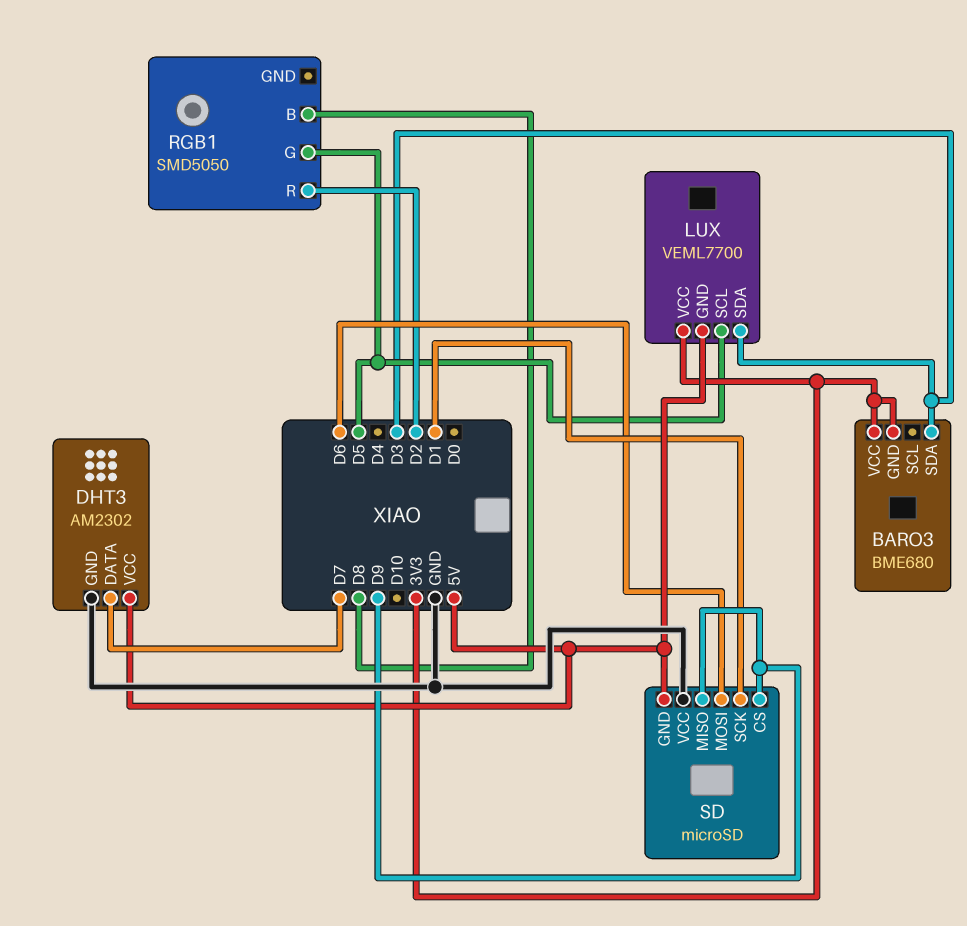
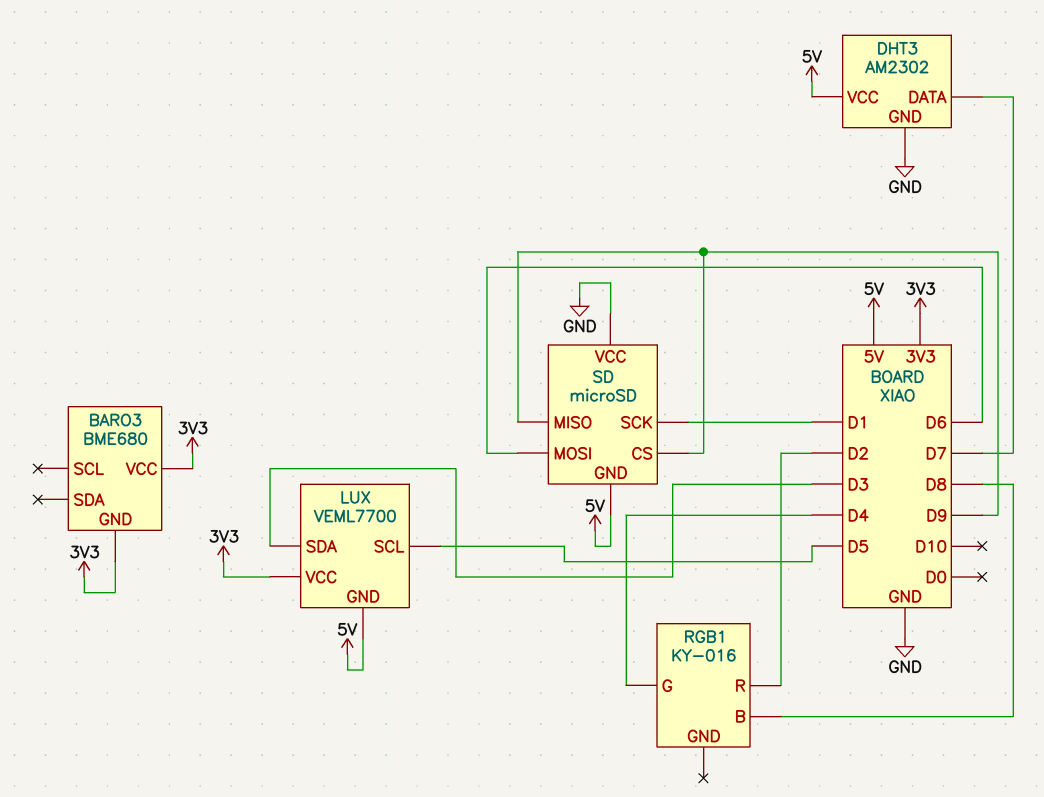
BARO3 pin SDA: D3 -> none
RGB1: SMD5050 -> KY-016
RGB1 pin G: D5 -> D4

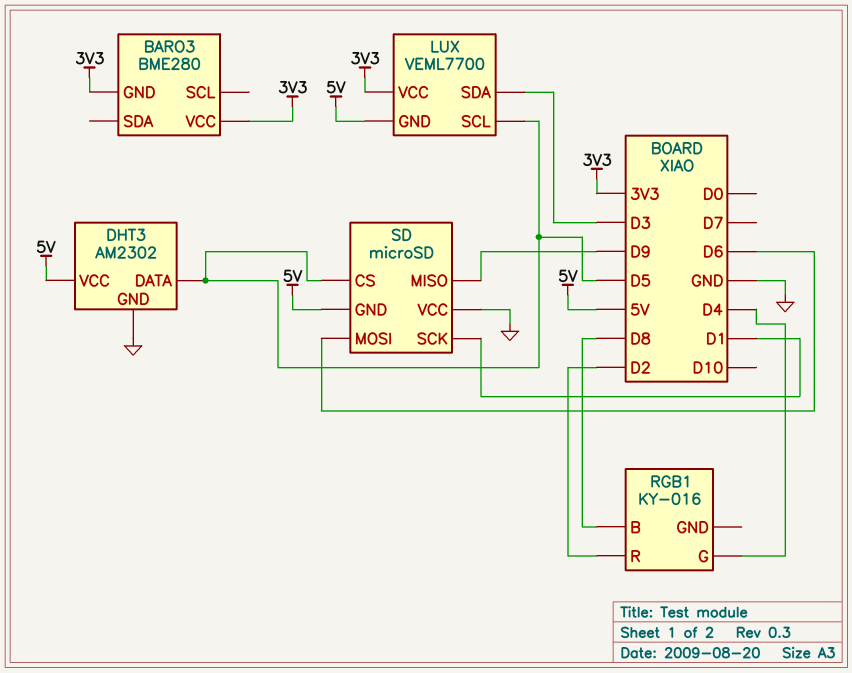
BARO3: BME680 -> BME280
DHT3 pin DATA: D7 -> D5
SD pin CS: D9 -> D5

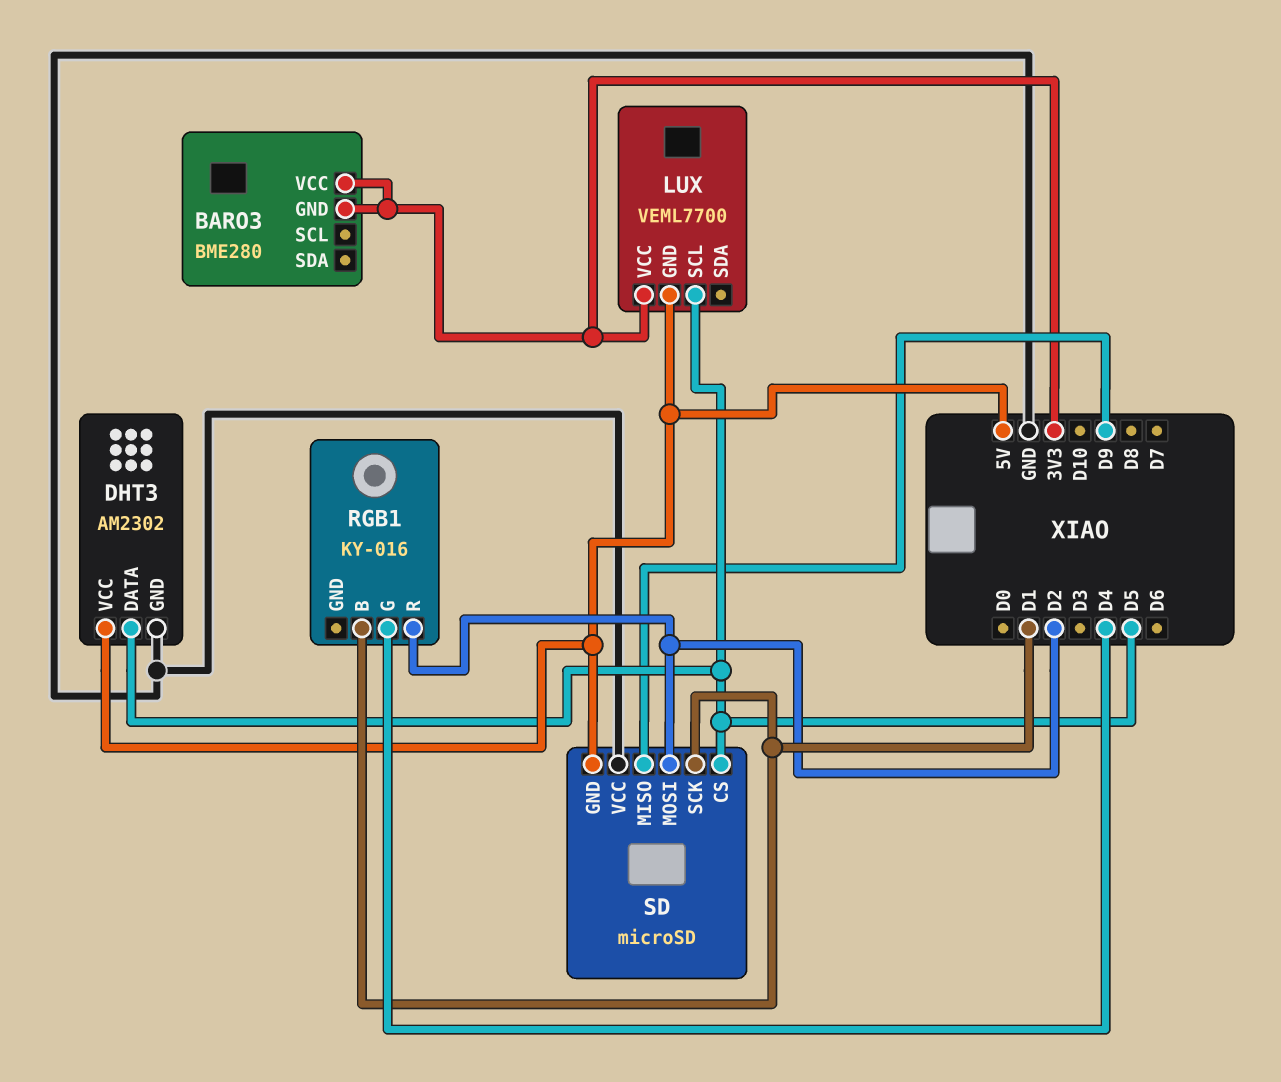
LUX pin SDA: D3 -> none
RGB1 pin B: D8 -> D1
SD pin MOSI: D6 -> D2

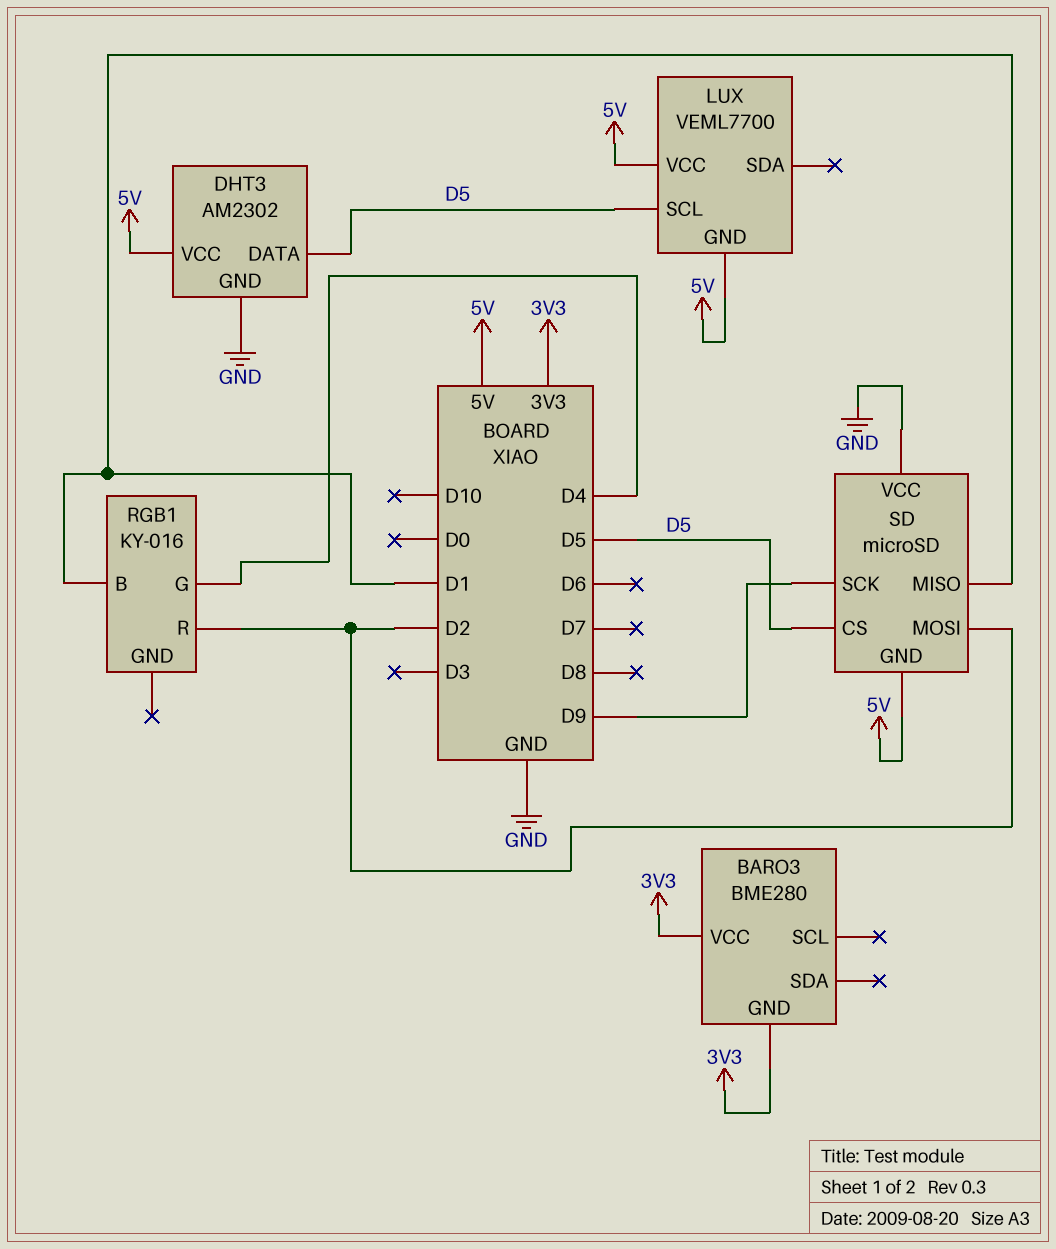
LUX pin VCC: 3V3 -> 5V
SD pin MISO: D9 -> D1
SD pin SCK: D1 -> D9

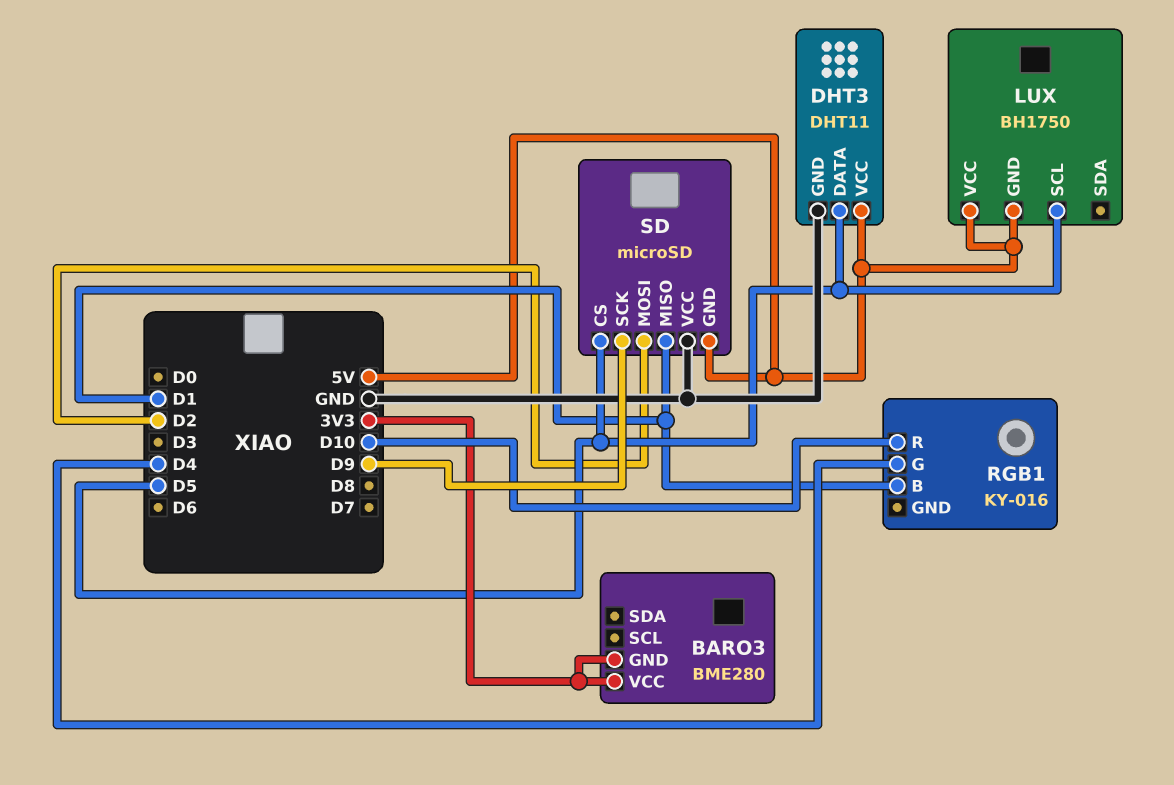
DHT3: AM2302 -> DHT11
LUX: VEML7700 -> BH1750
RGB1 pin R: D2 -> D10

